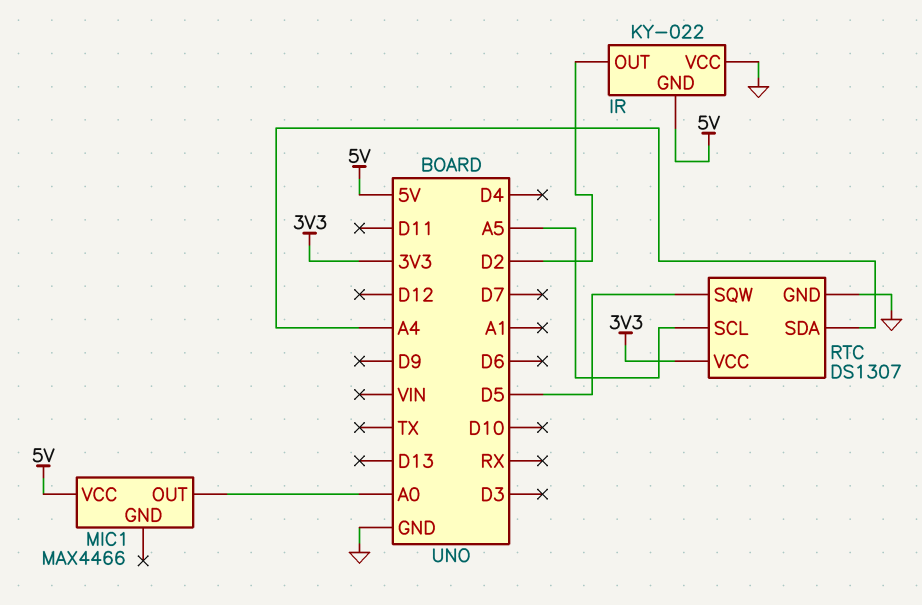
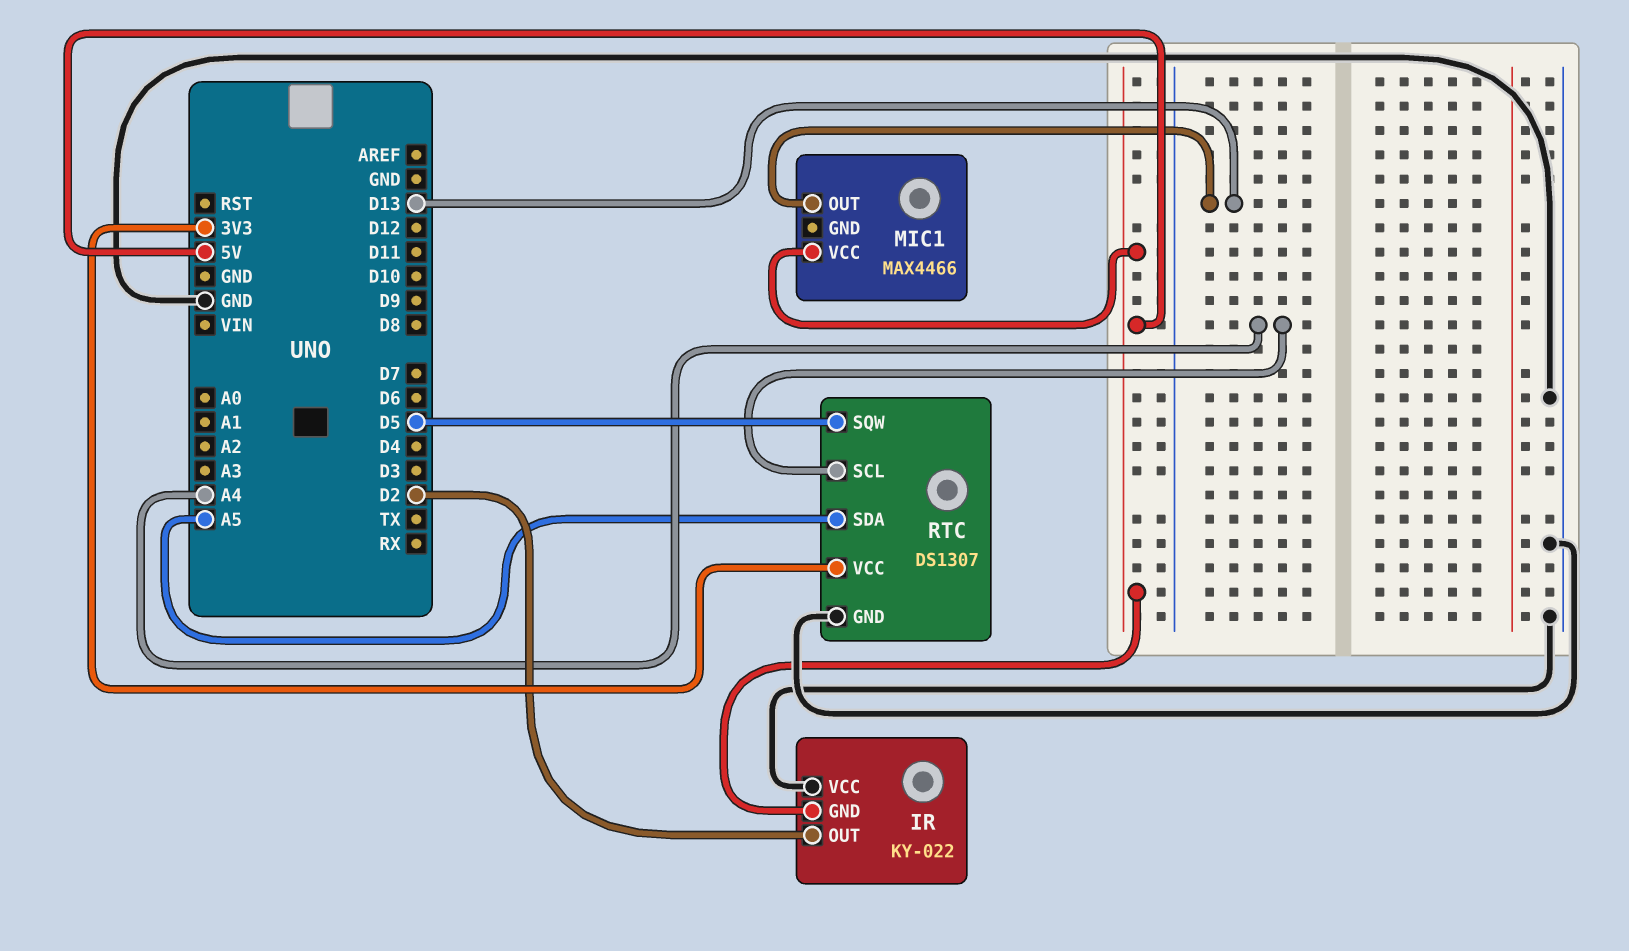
MIC1 pin OUT: A0 -> D13
RTC pin SCL: A5 -> A4
RTC pin SDA: A4 -> A5

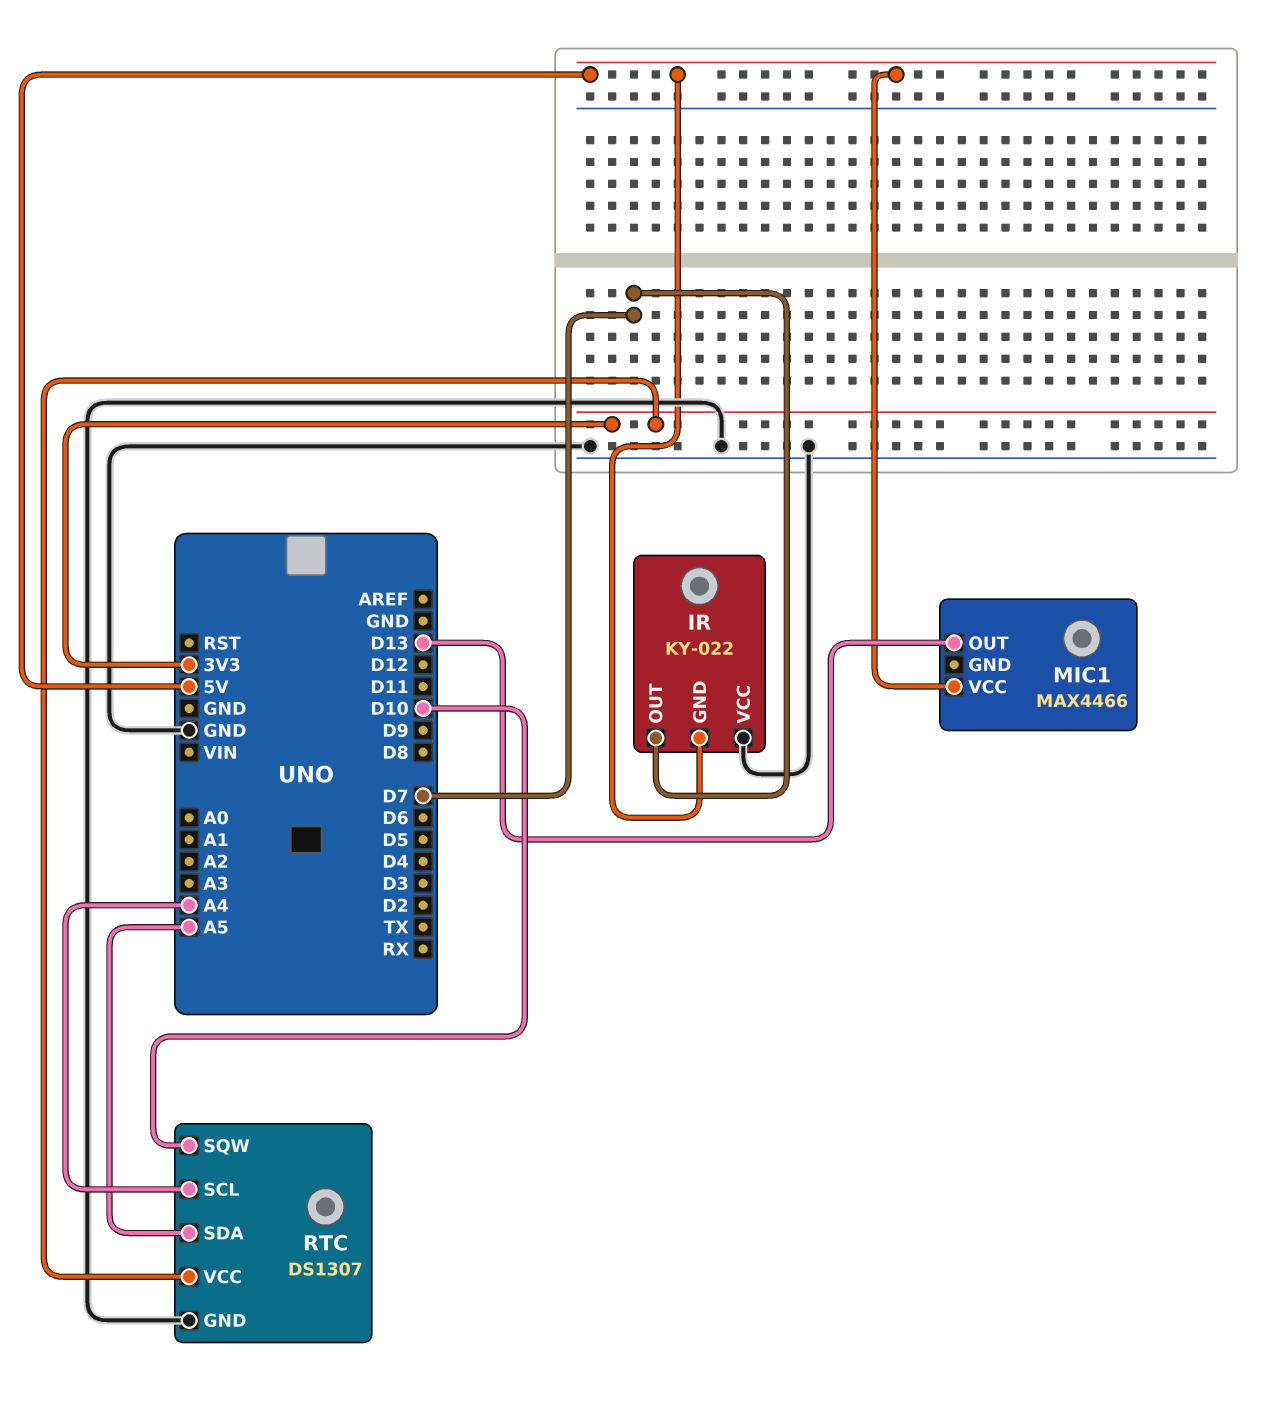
IR pin OUT: D2 -> D7
RTC pin SQW: D5 -> D10

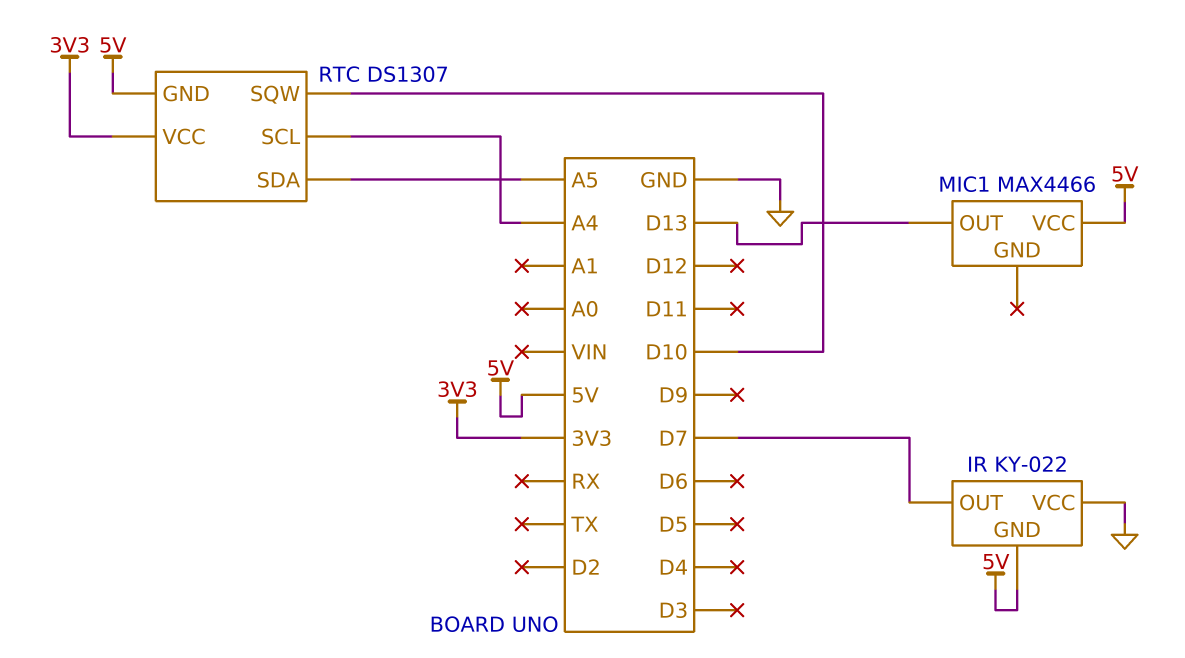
RTC pin GND: GND -> 5V

